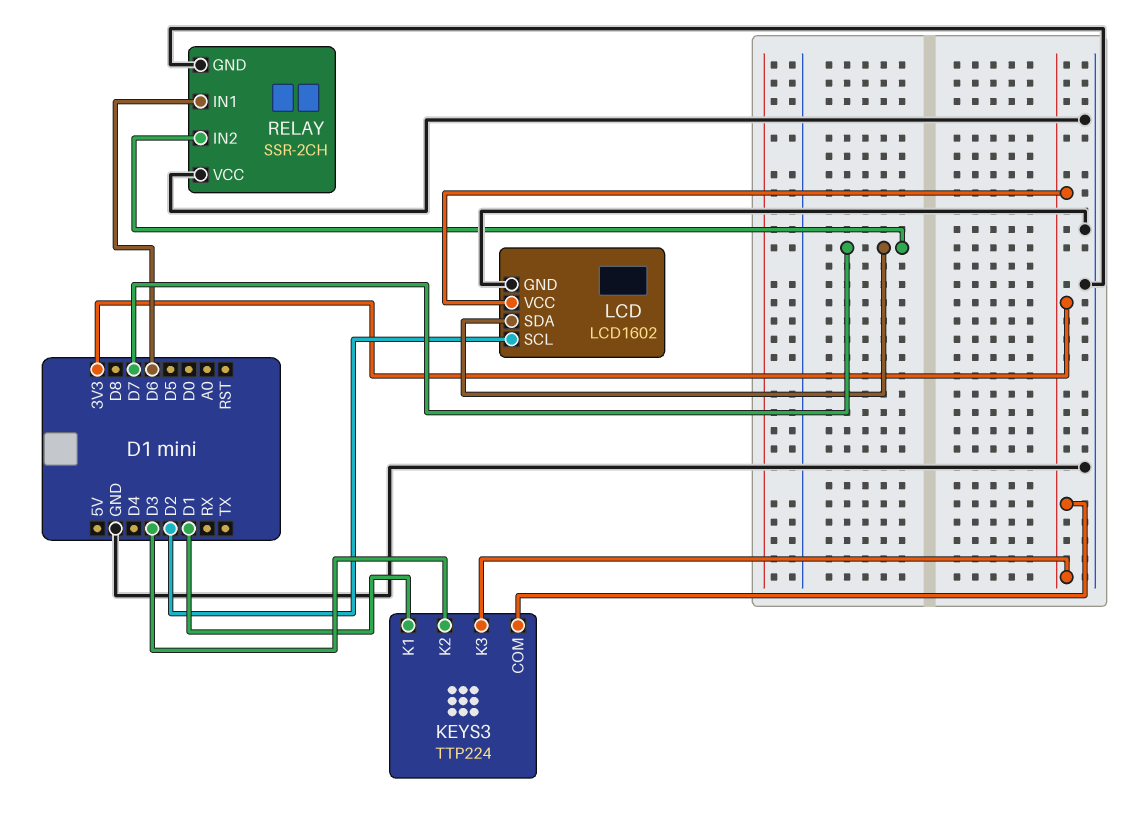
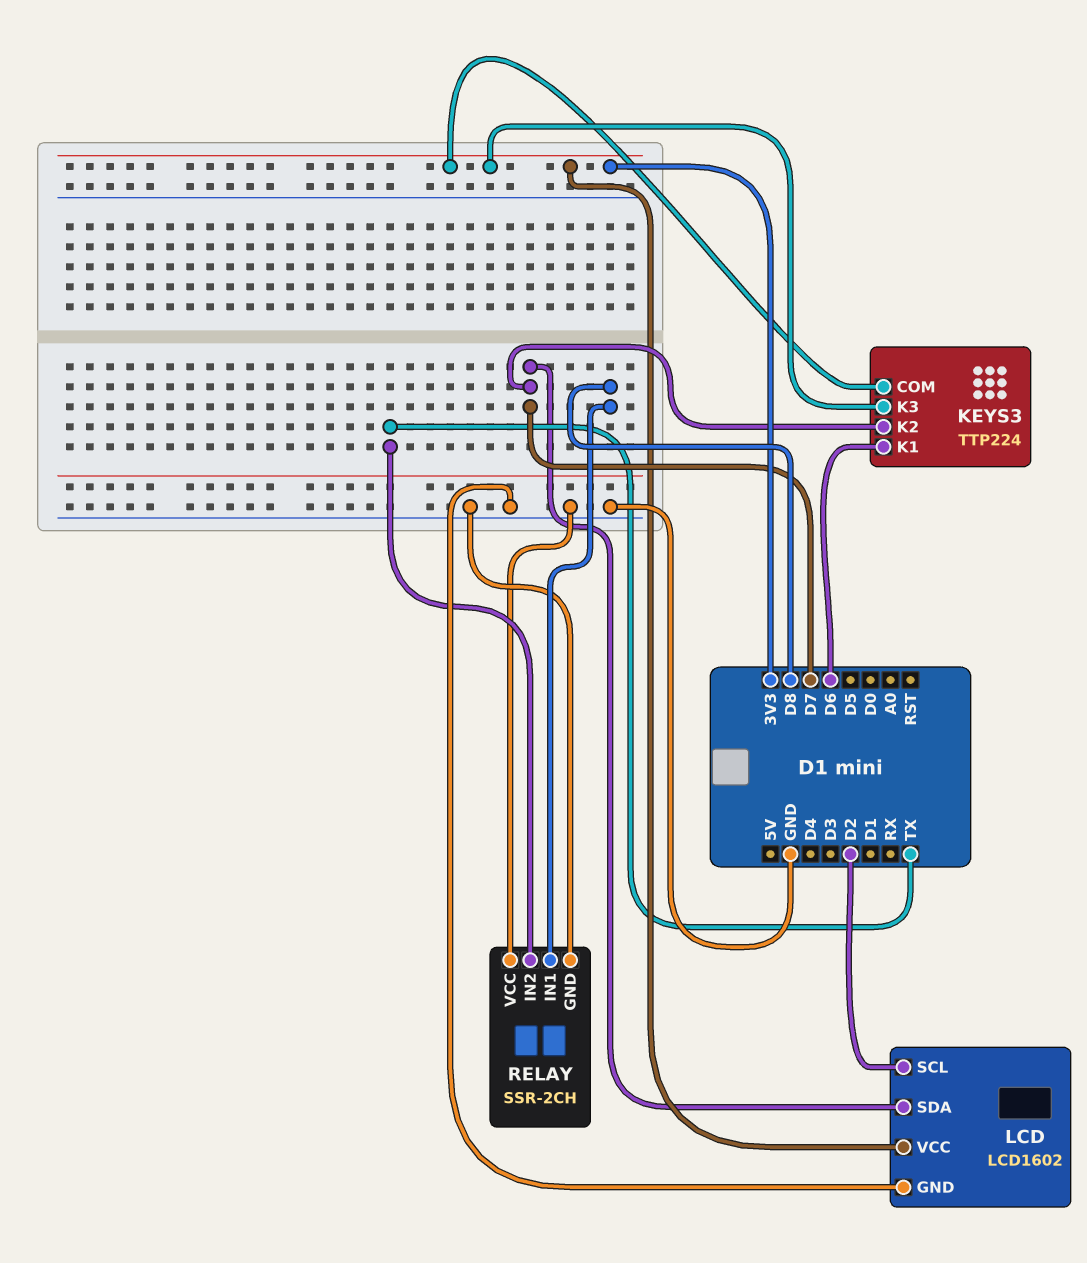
KEYS3 pin K1: D1 -> D6
KEYS3 pin K2: D3 -> D7
RELAY pin IN1: D6 -> D8
RELAY pin IN2: D7 -> TX

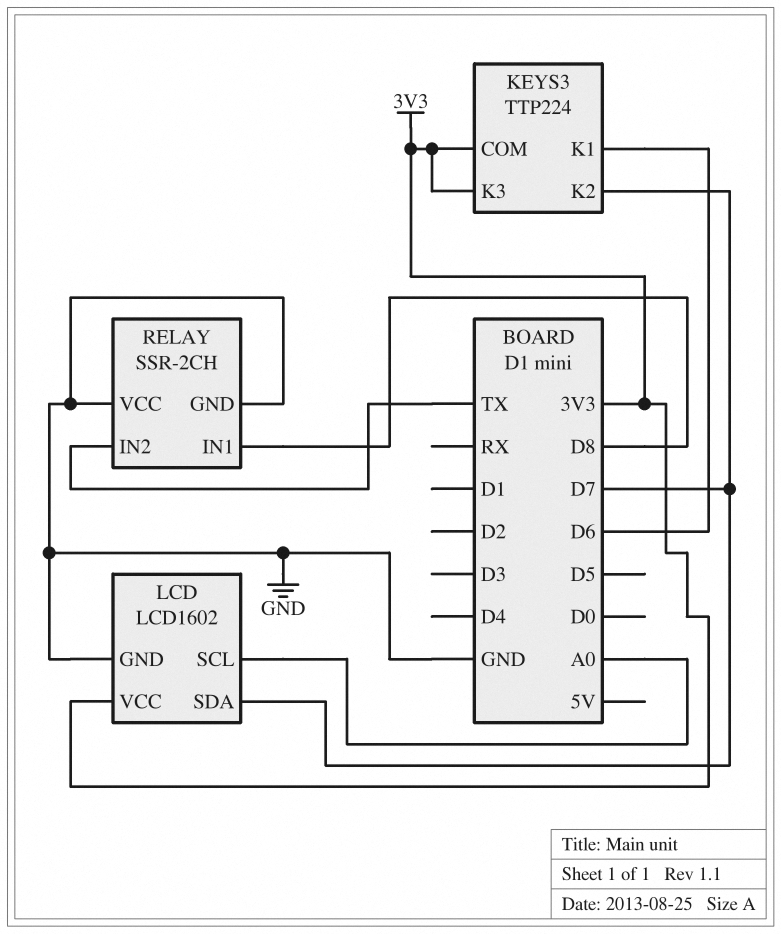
LCD pin SCL: D2 -> A0

